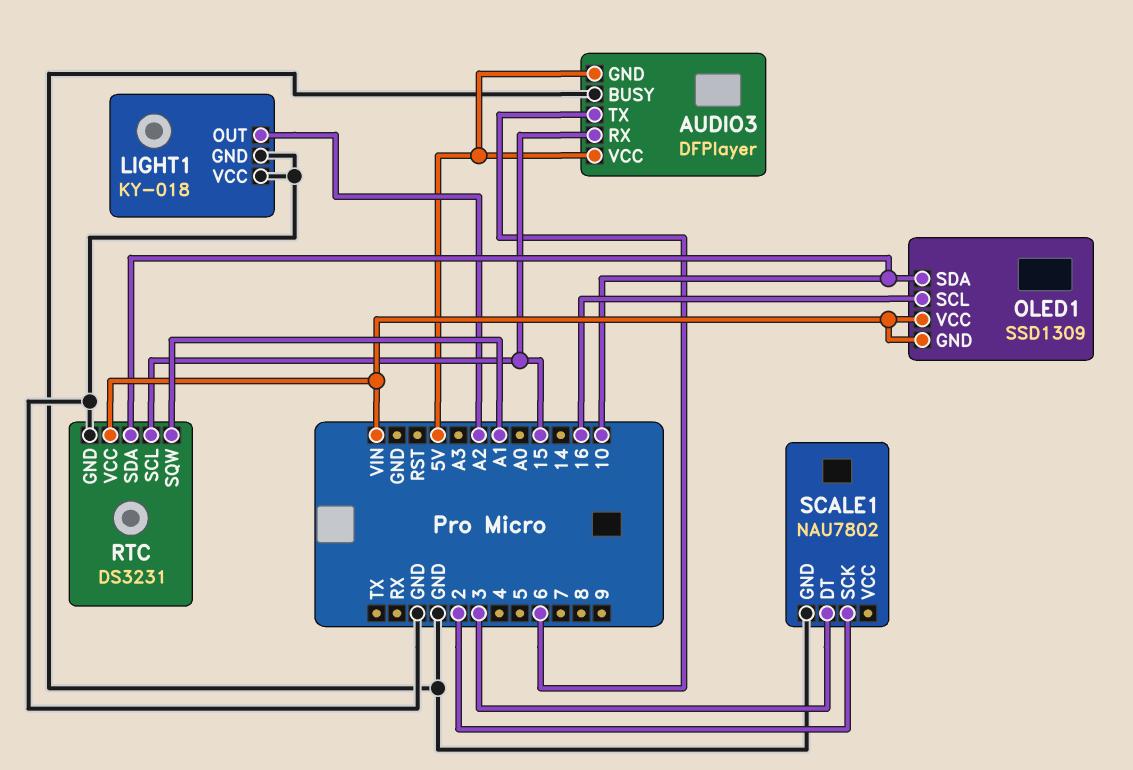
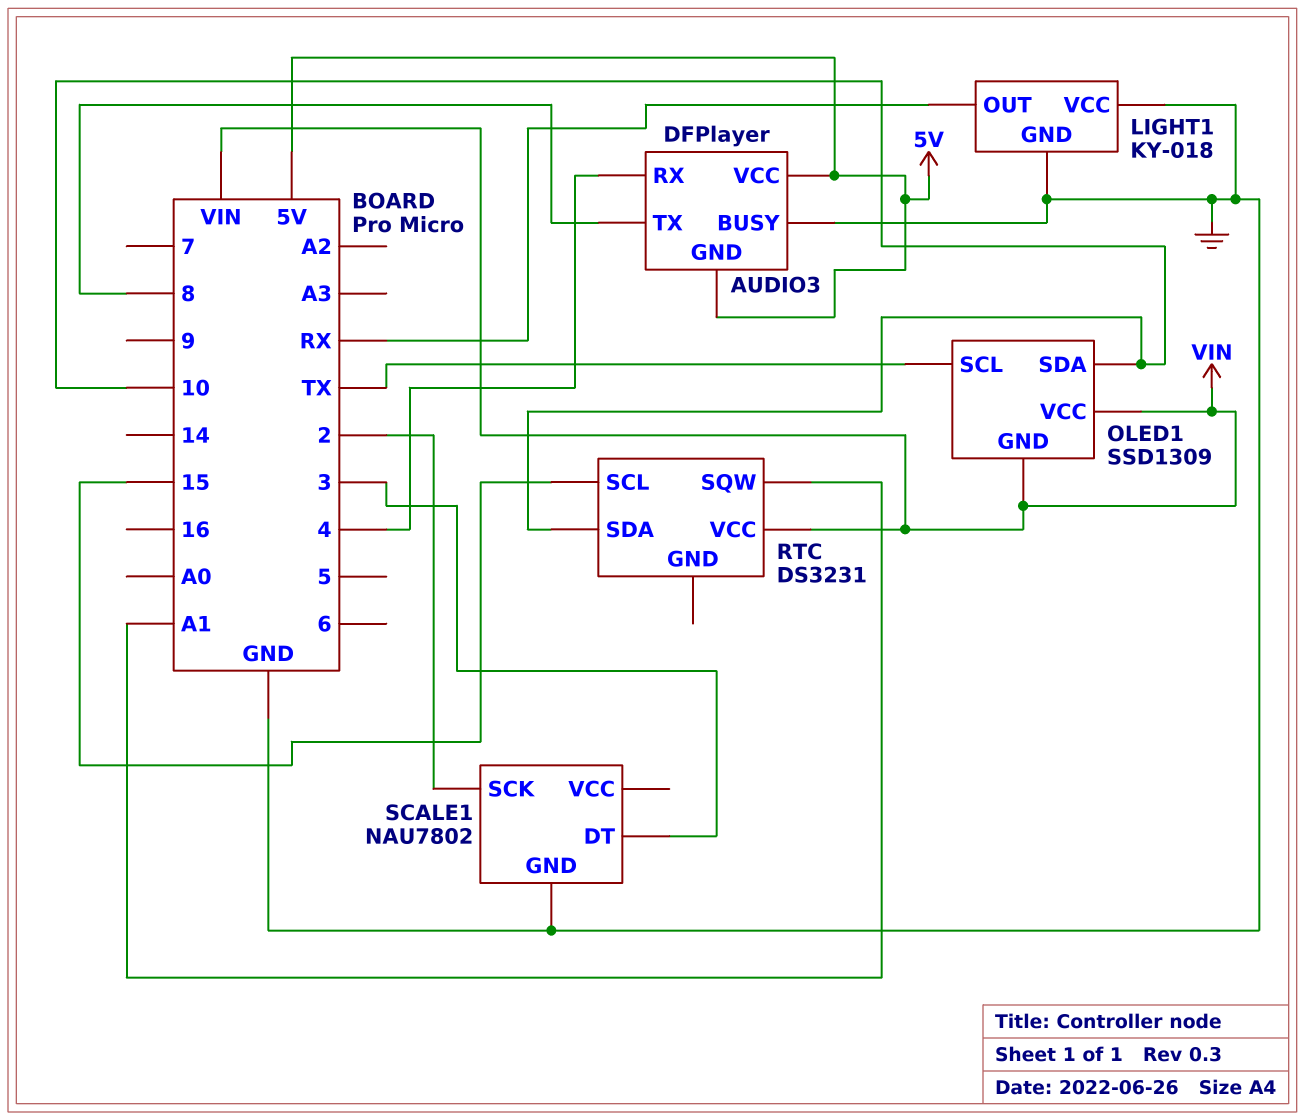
AUDIO3 pin RX: 15 -> 4
AUDIO3 pin TX: 6 -> 8
LIGHT1 pin OUT: A2 -> RX
OLED1 pin SCL: 16 -> TX
RTC pin GND: GND -> none

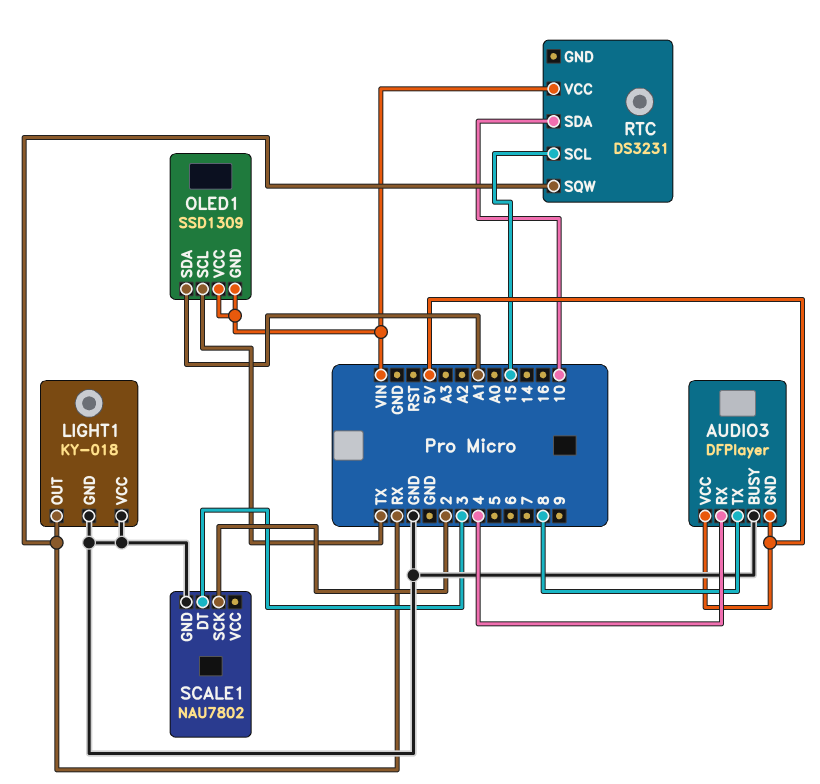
OLED1 pin SDA: 10 -> A1
RTC pin SQW: A1 -> RX

